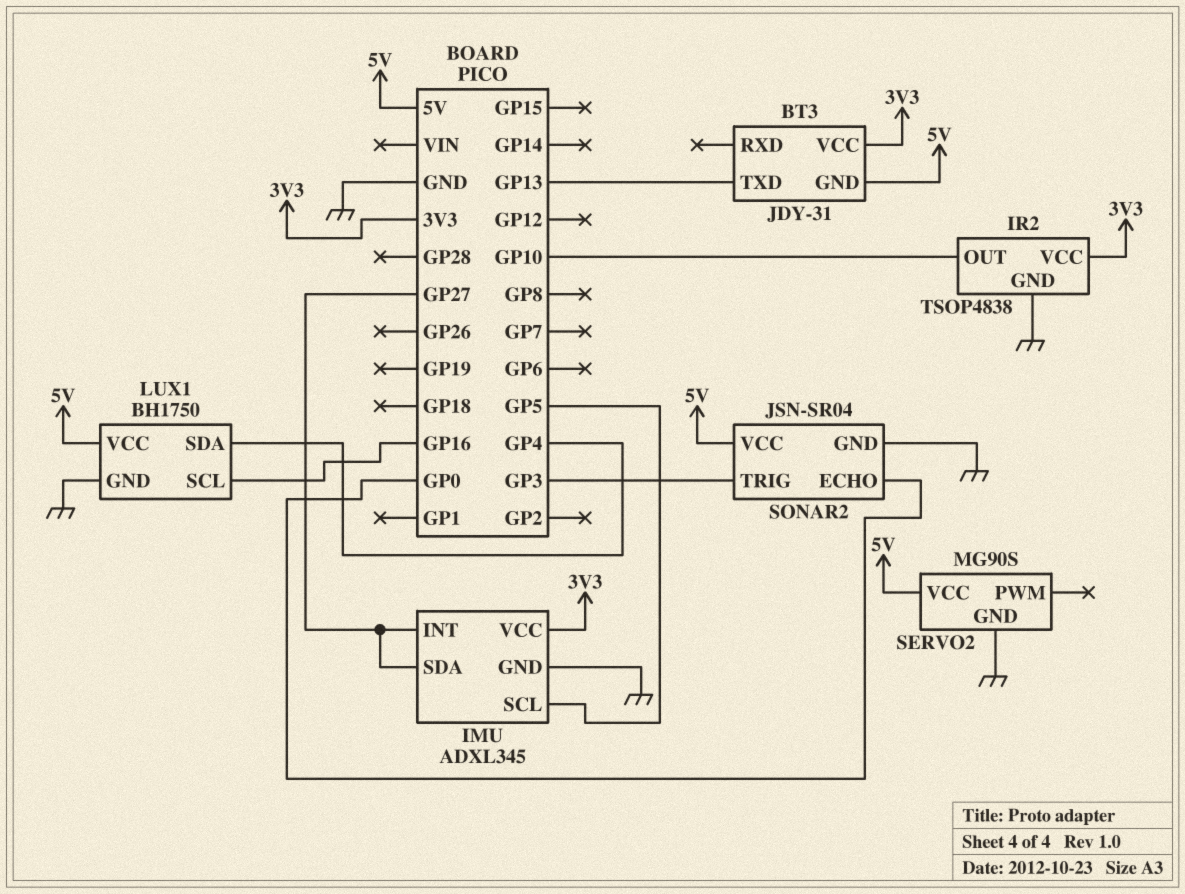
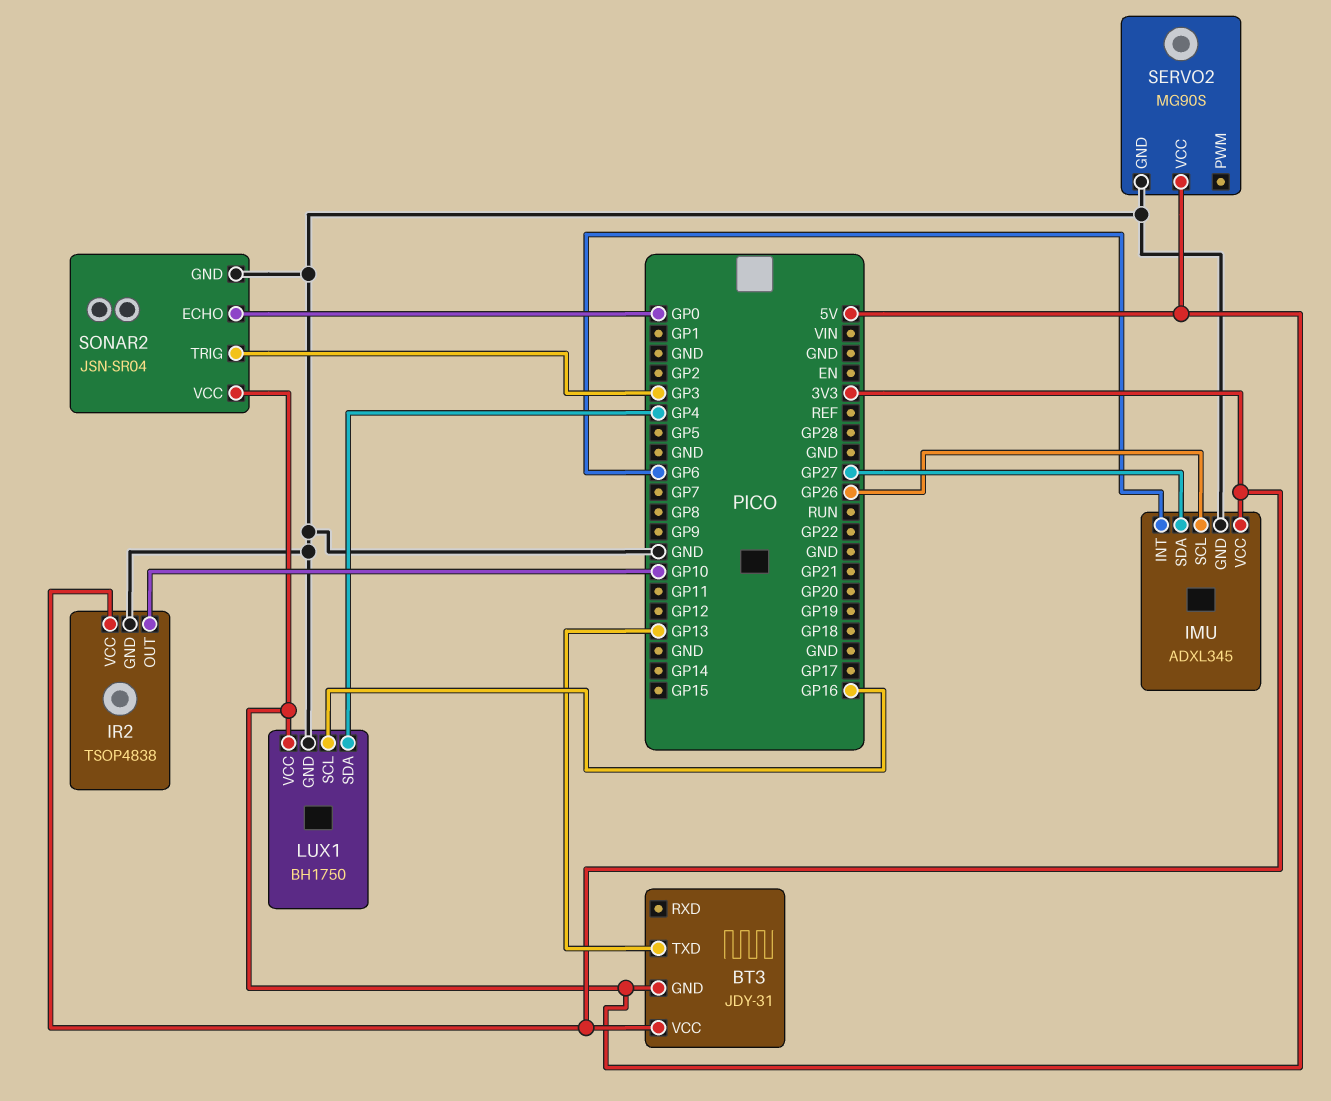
IMU pin INT: GP27 -> GP6
IMU pin SCL: GP5 -> GP26

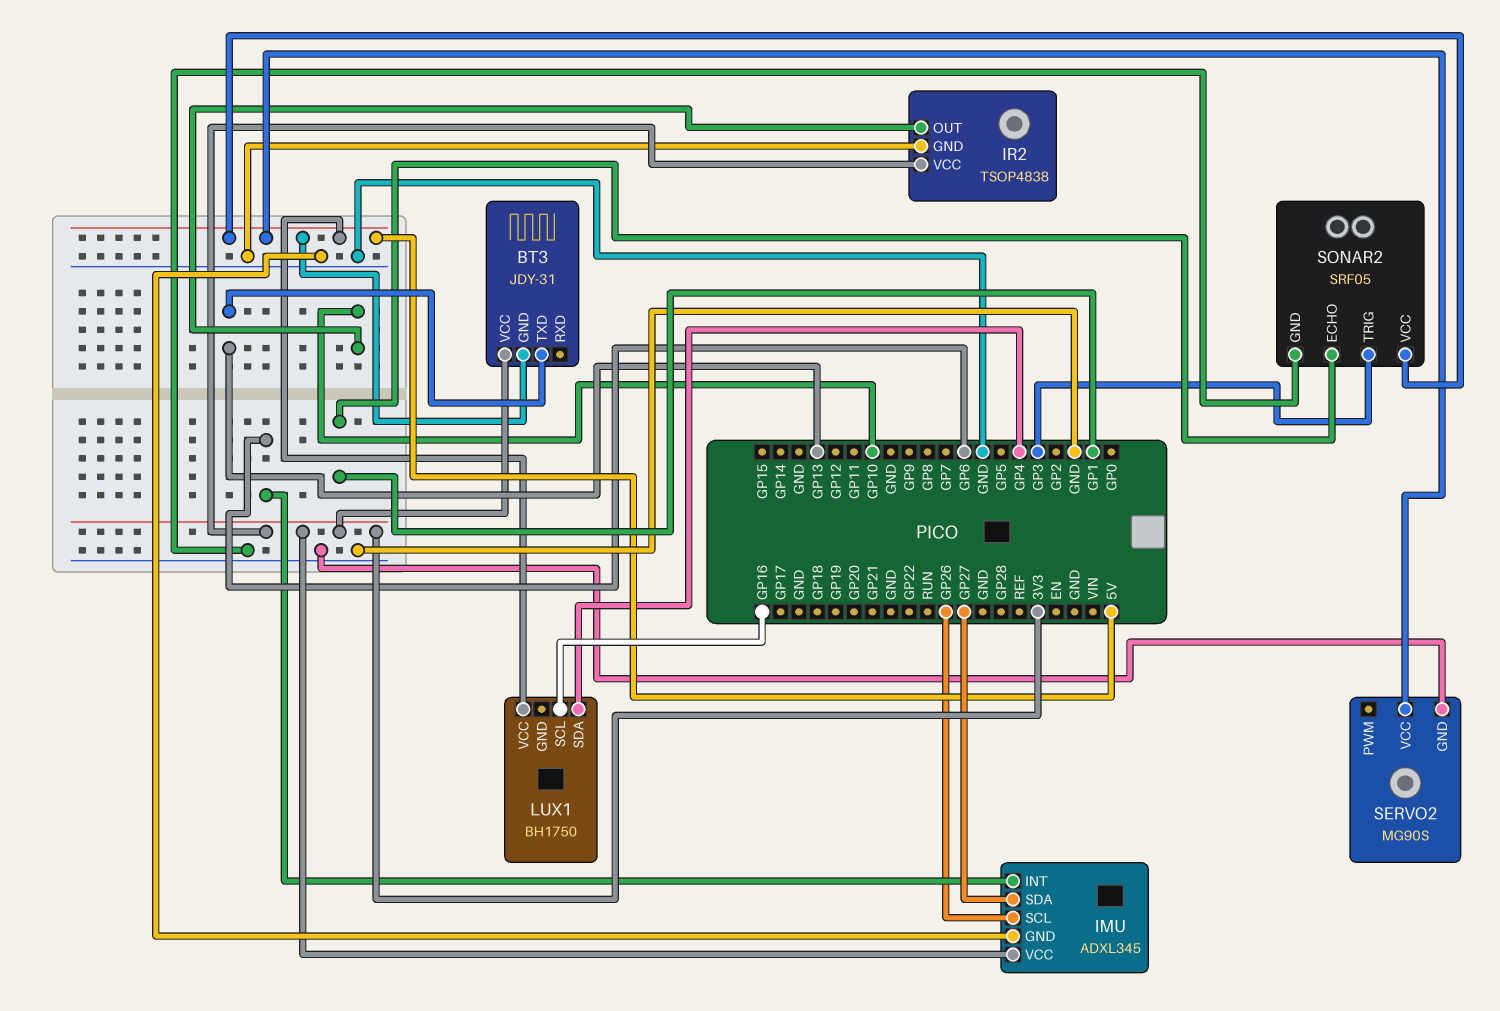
LUX1 pin GND: GND -> none
SONAR2: JSN-SR04 -> SRF05
SONAR2 pin ECHO: GP0 -> GP1

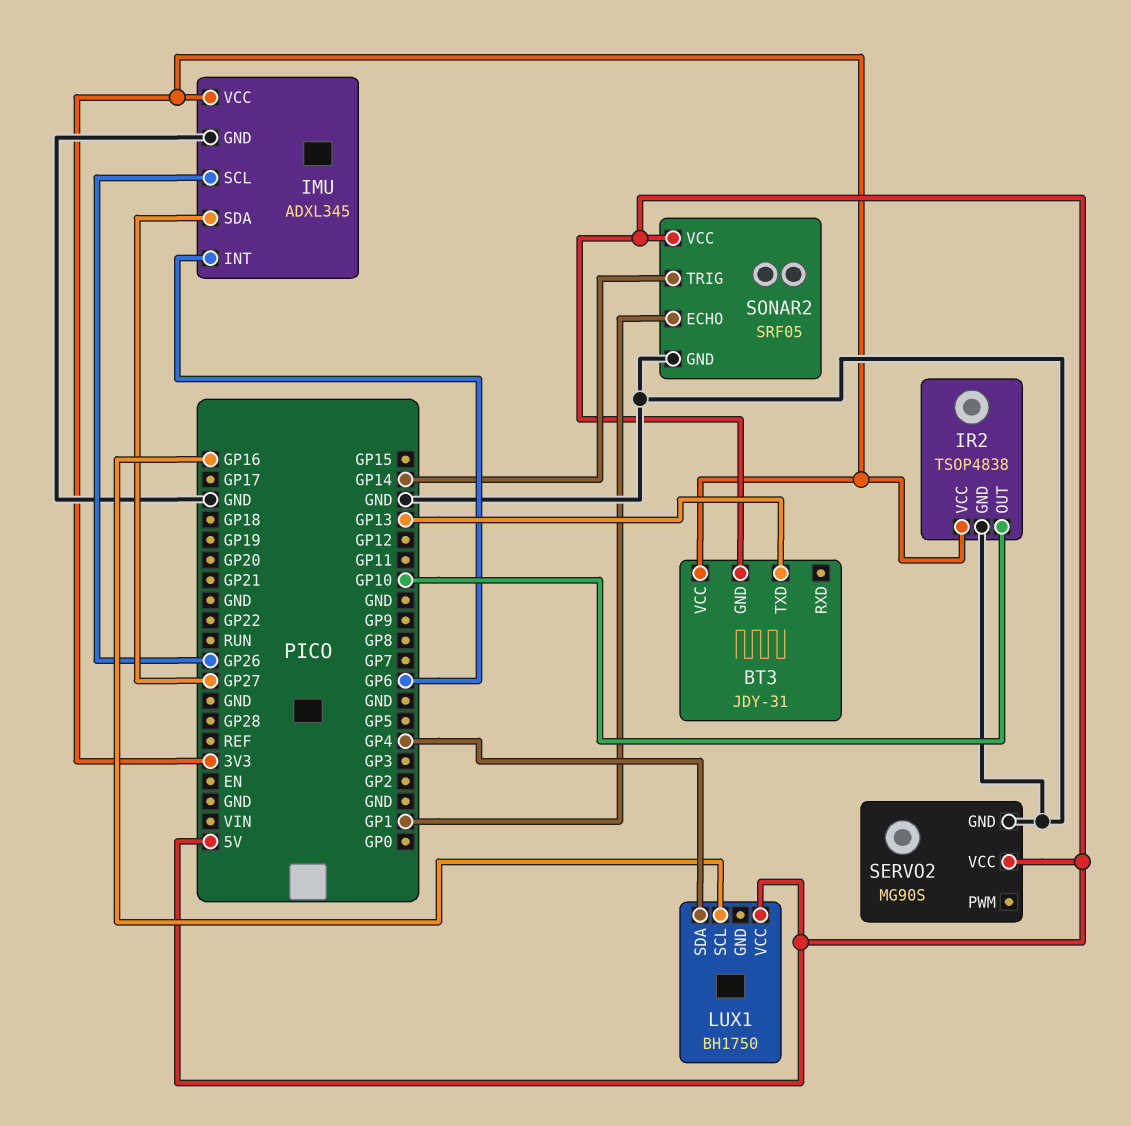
SONAR2 pin TRIG: GP3 -> GP14

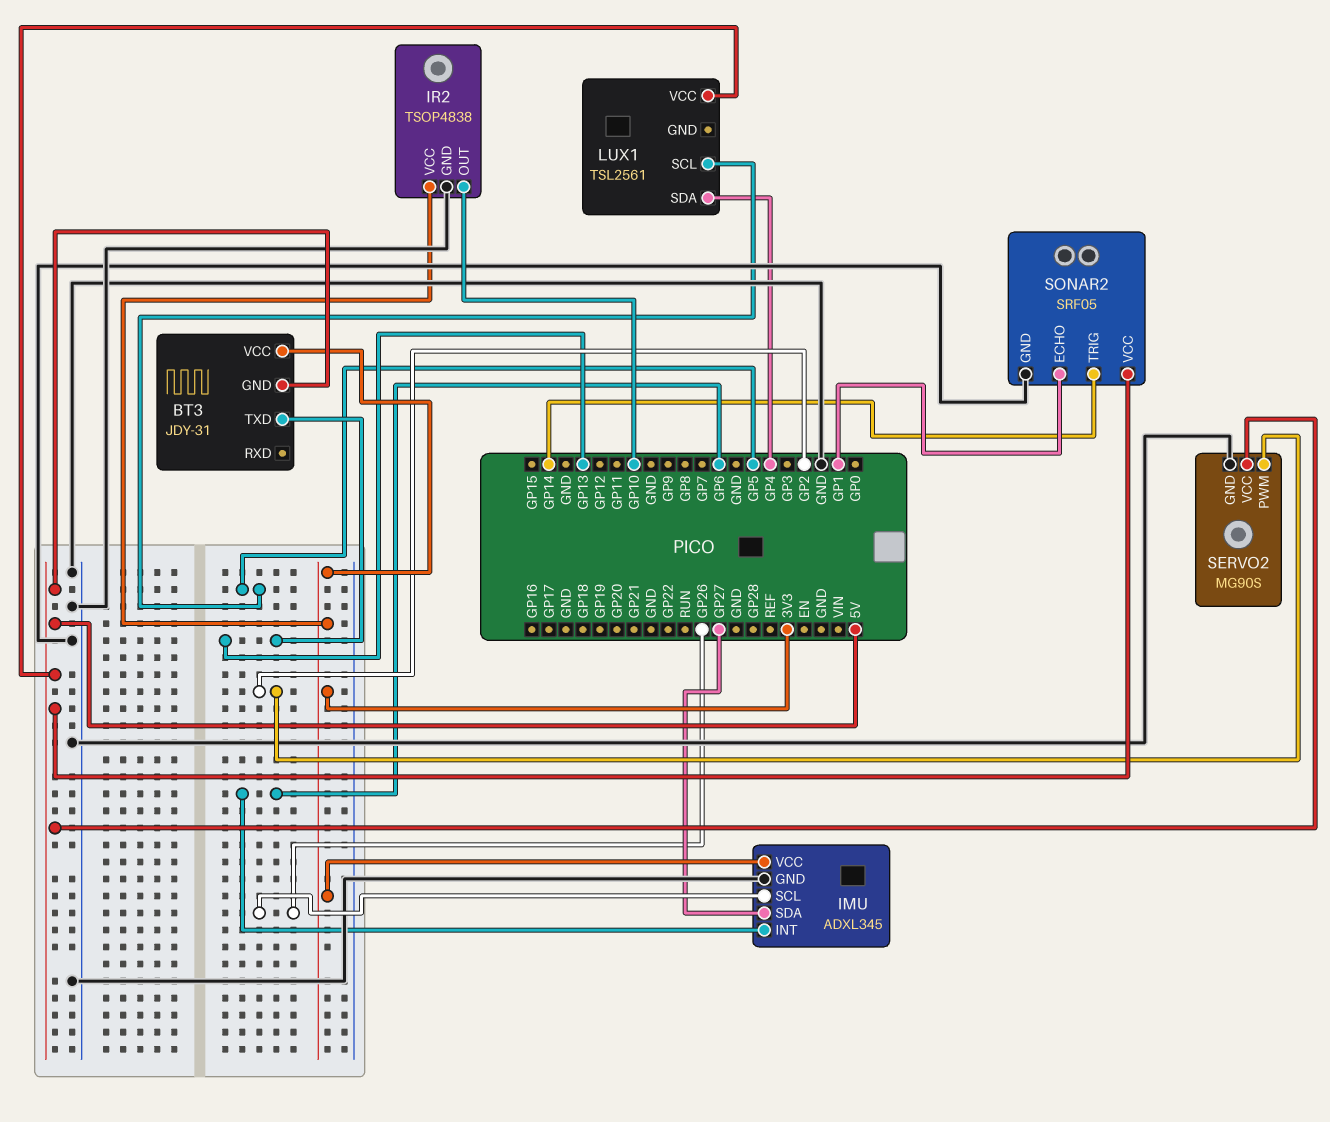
LUX1: BH1750 -> TSL2561
LUX1 pin SCL: GP16 -> GP5
SERVO2 pin PWM: none -> GP2

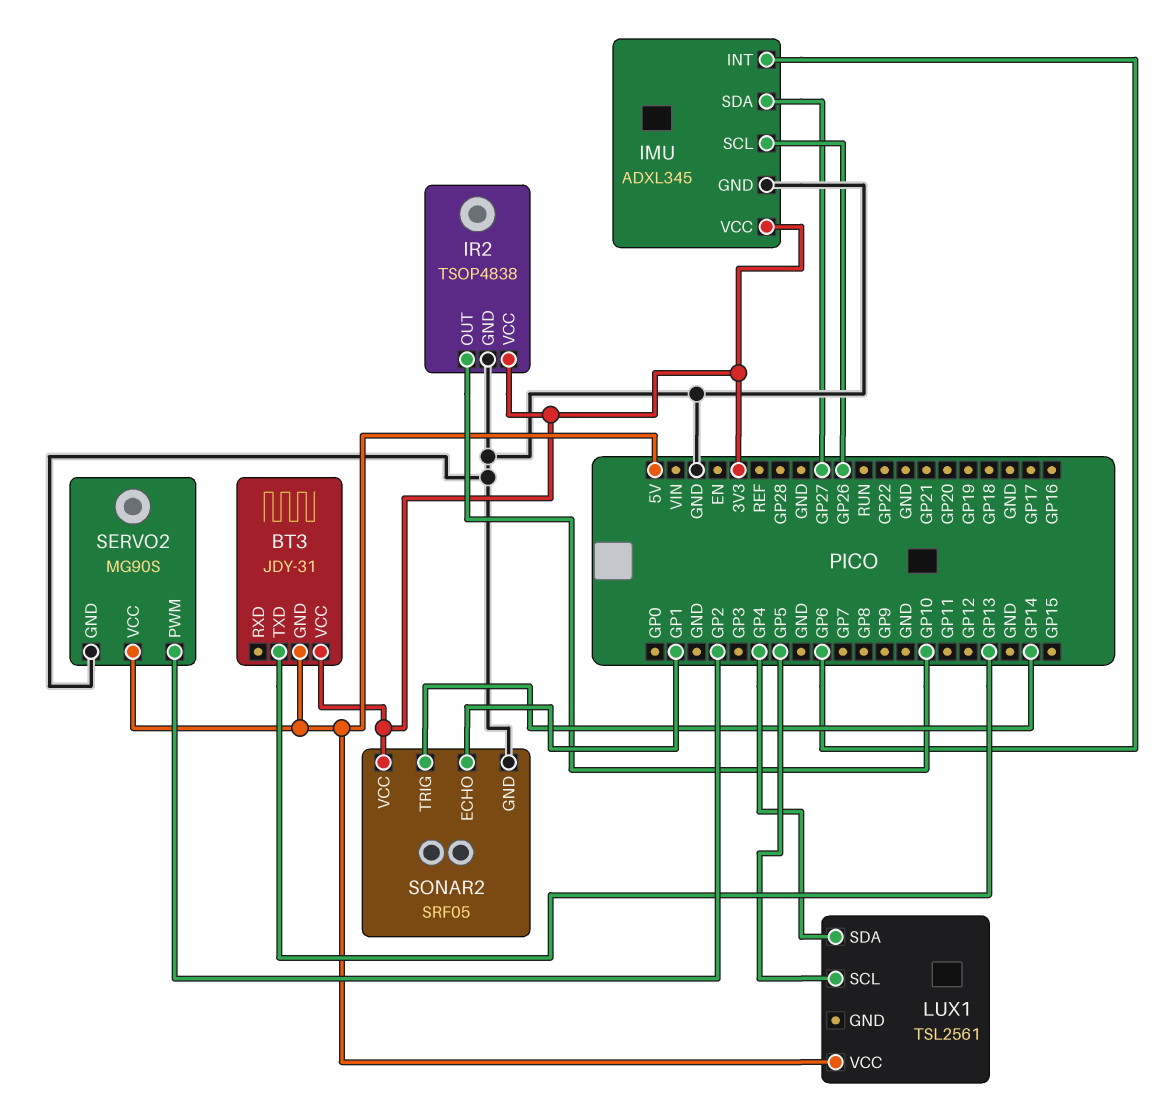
SONAR2 pin VCC: 5V -> 3V3

